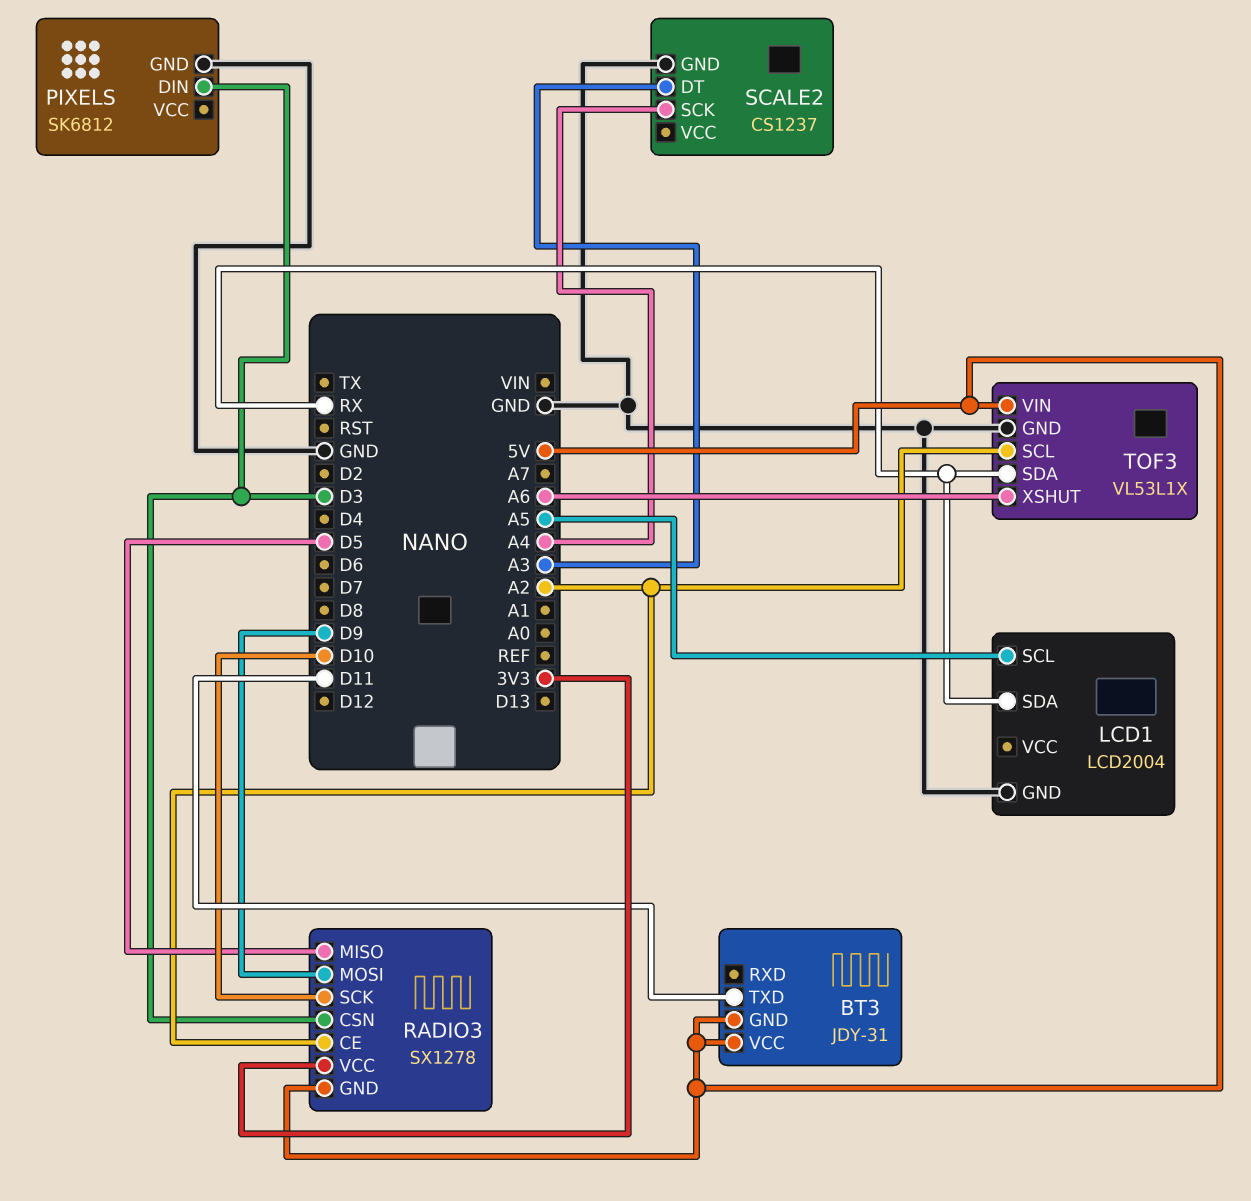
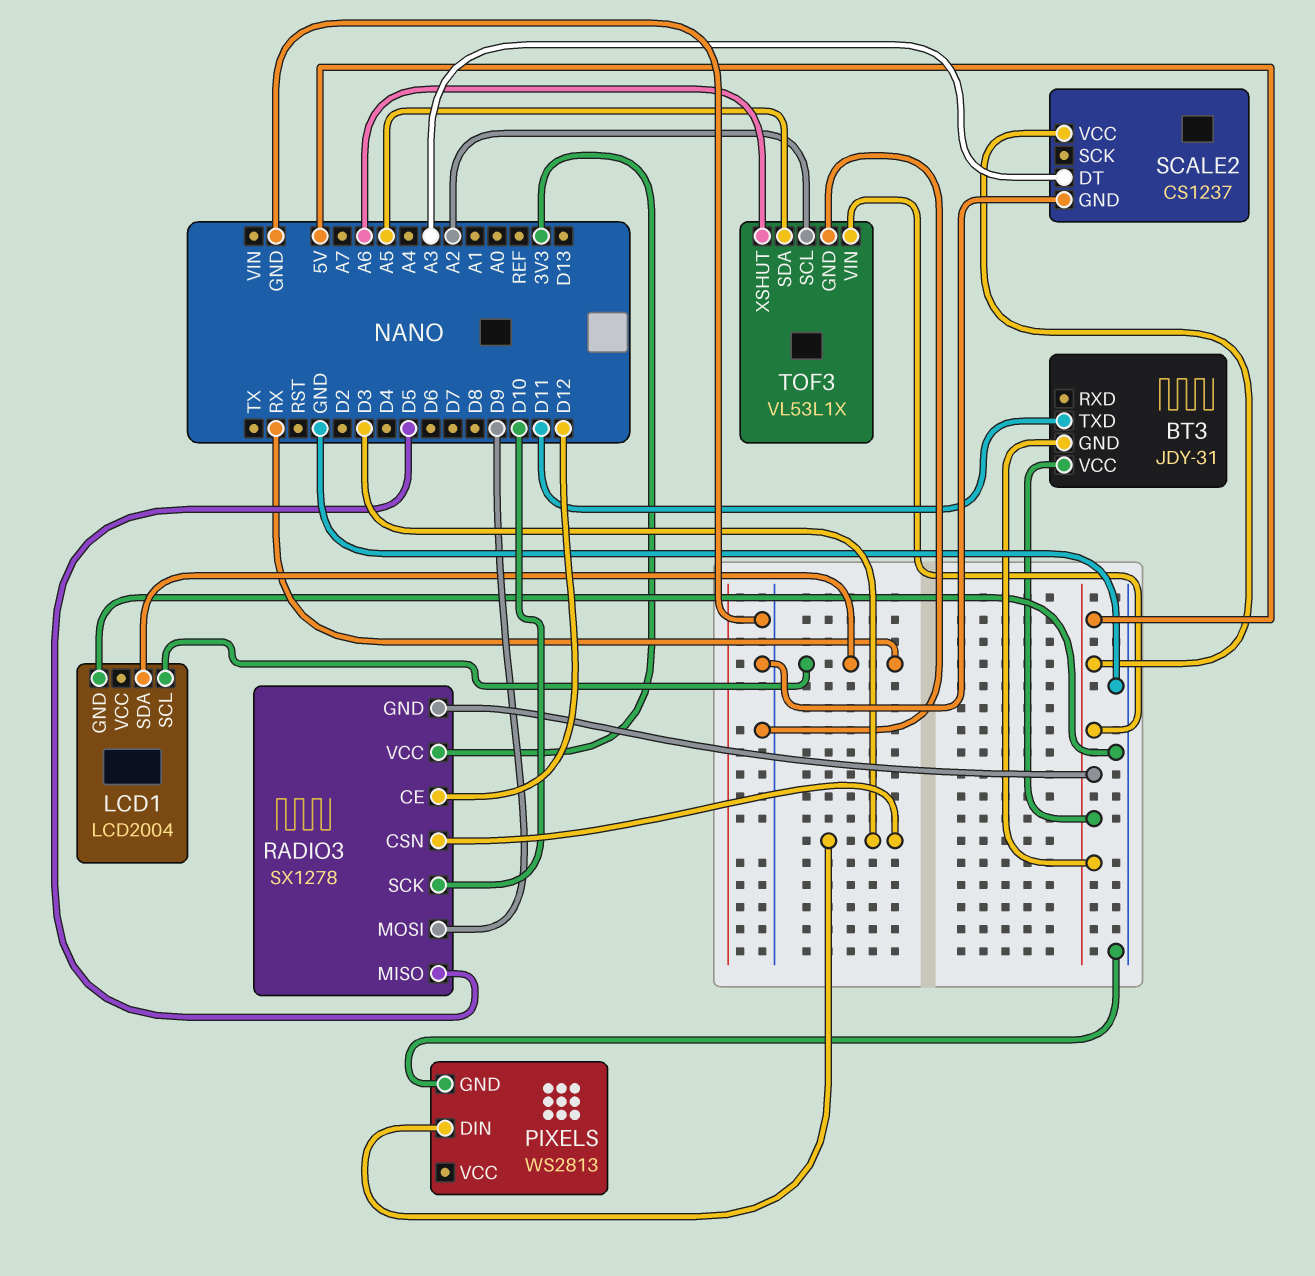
LCD1 pin SCL: A5 -> RX
PIXELS: SK6812 -> WS2813
RADIO3 pin CE: A2 -> D12
SCALE2 pin SCK: A4 -> none
SCALE2 pin VCC: none -> 5V
TOF3 pin SDA: RX -> A5

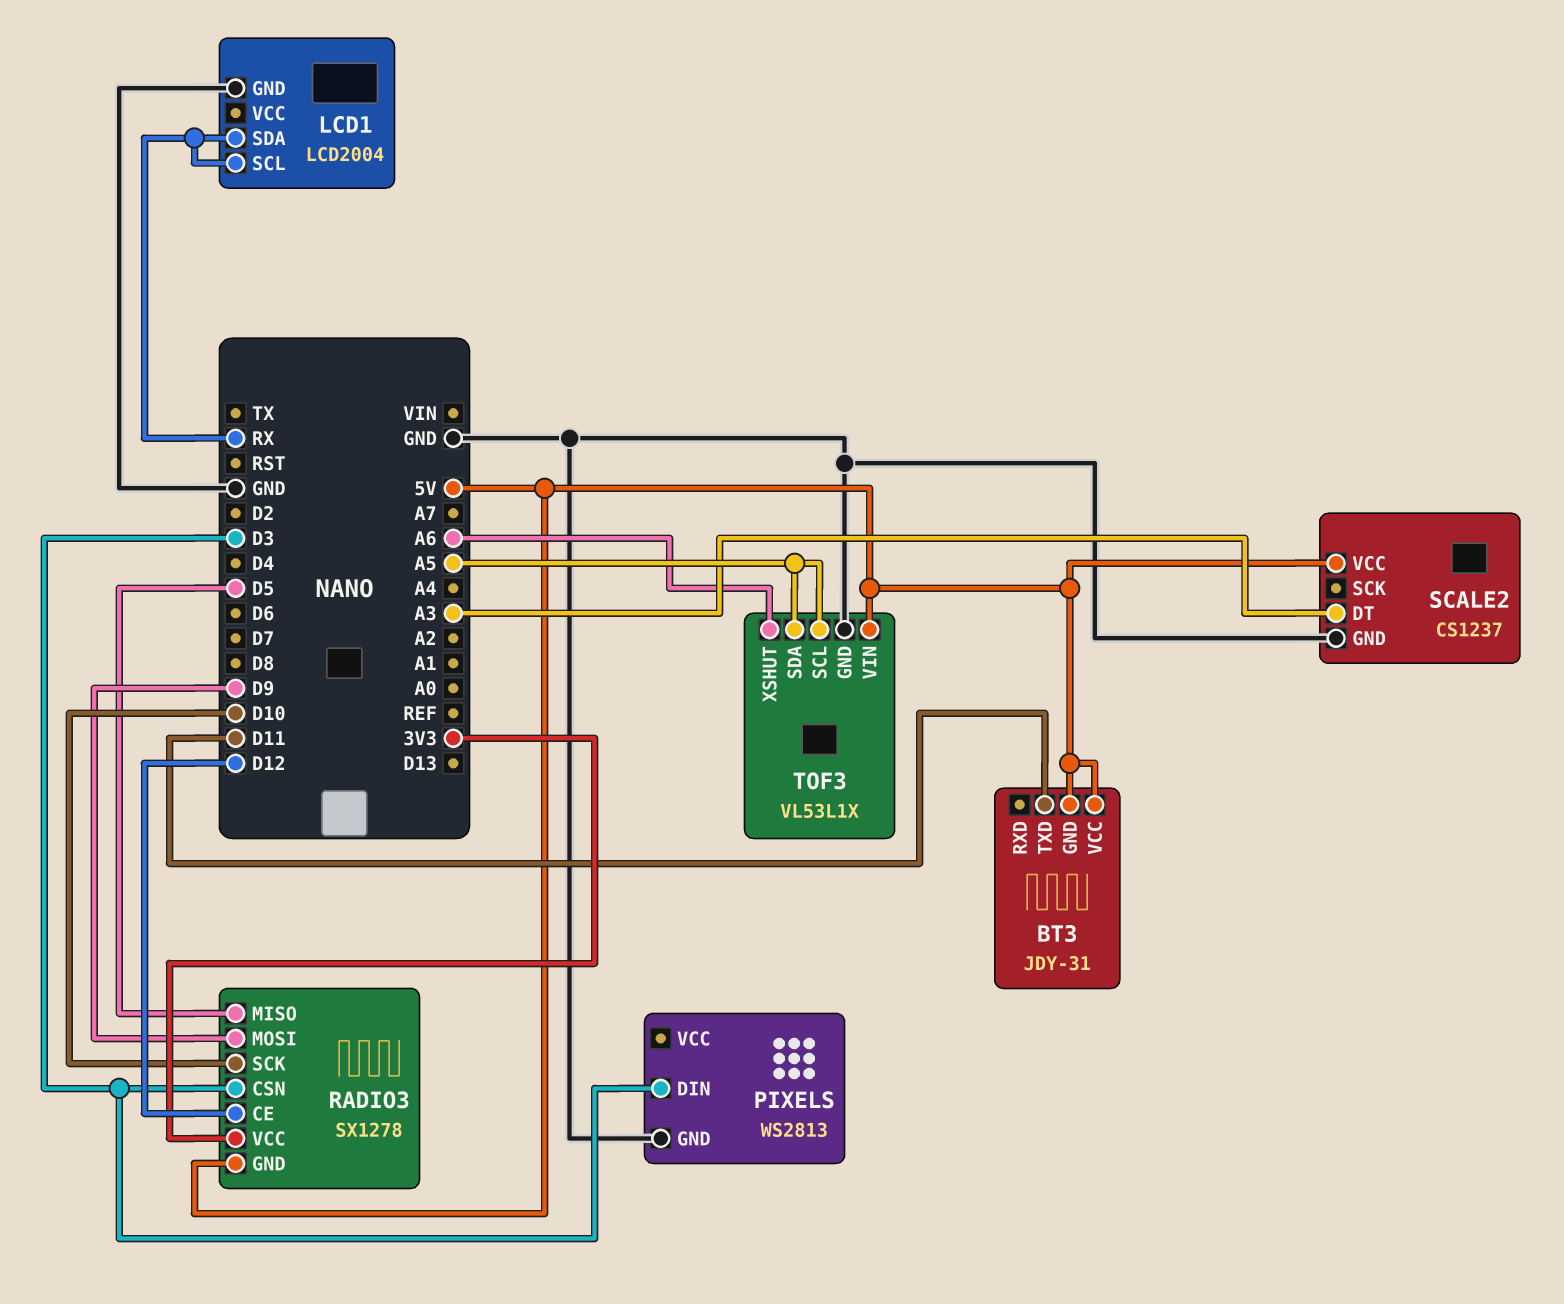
TOF3 pin SCL: A2 -> A5

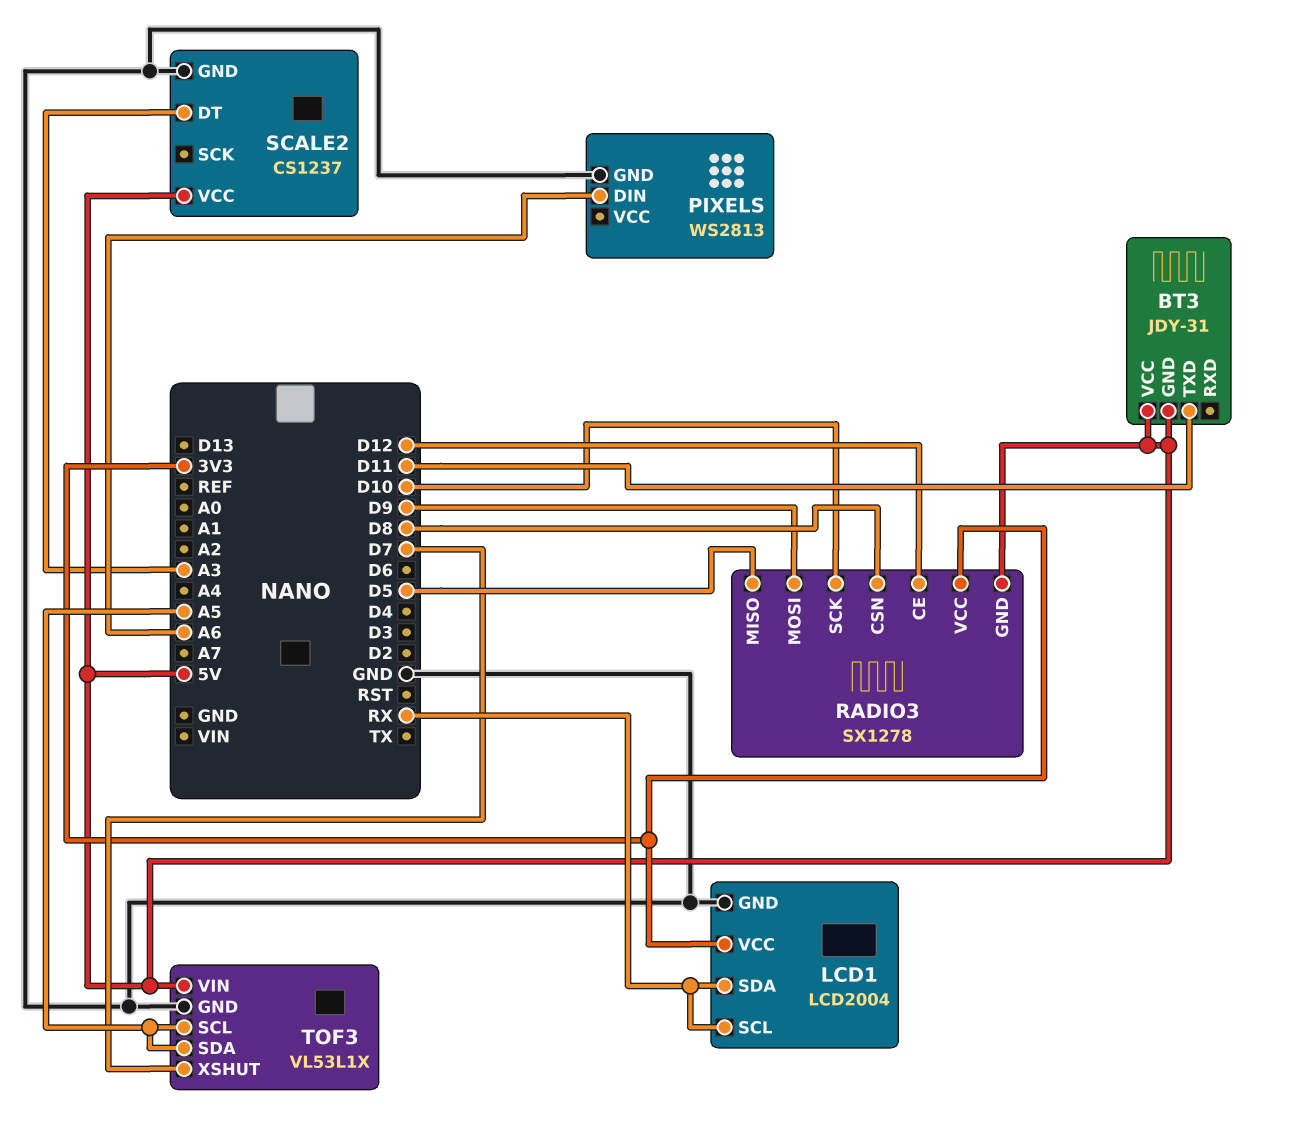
LCD1 pin VCC: none -> 3V3
PIXELS pin DIN: D3 -> A6
RADIO3 pin CSN: D3 -> D8
TOF3 pin XSHUT: A6 -> D7

